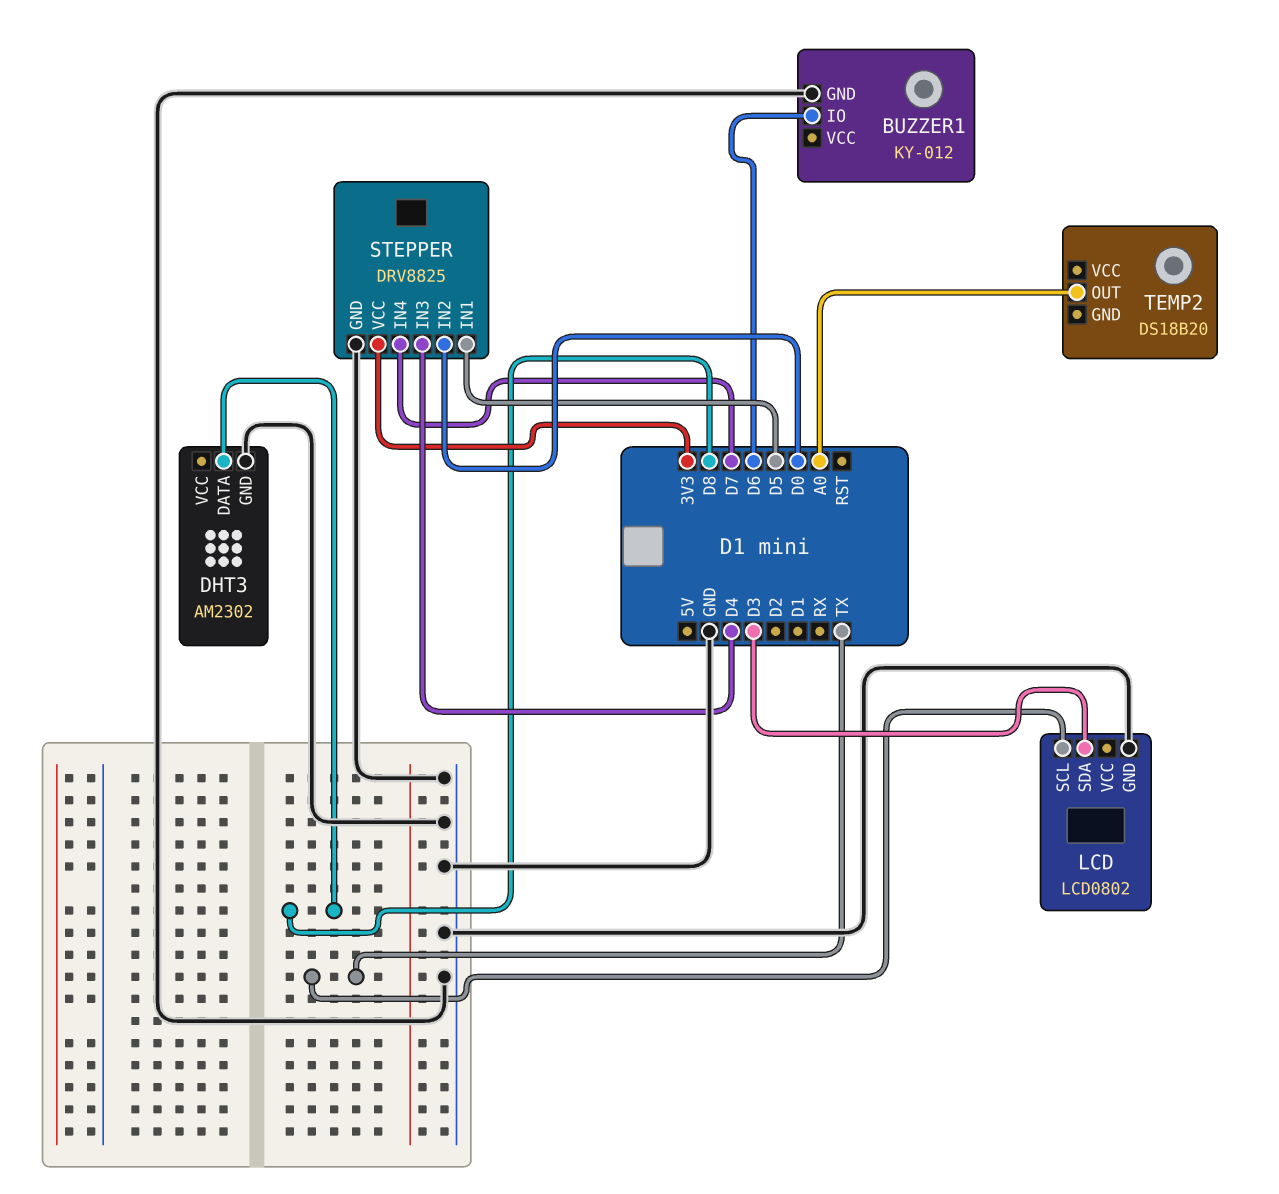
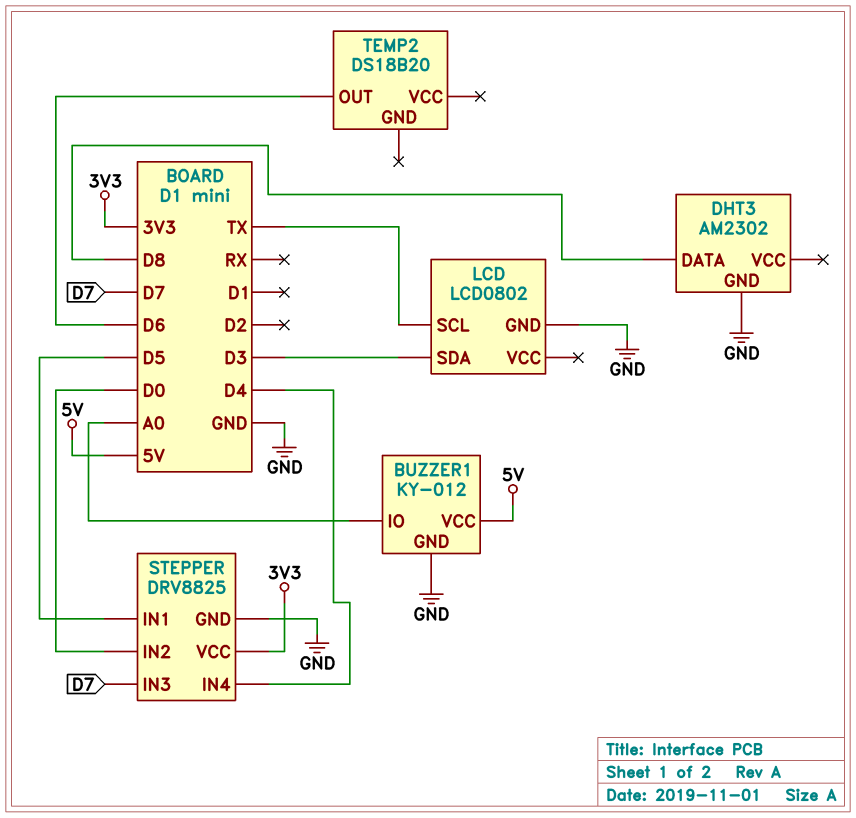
BUZZER1 pin IO: D6 -> A0
BUZZER1 pin VCC: none -> 5V
STEPPER pin IN3: D4 -> D7
STEPPER pin IN4: D7 -> D4
TEMP2 pin OUT: A0 -> D6

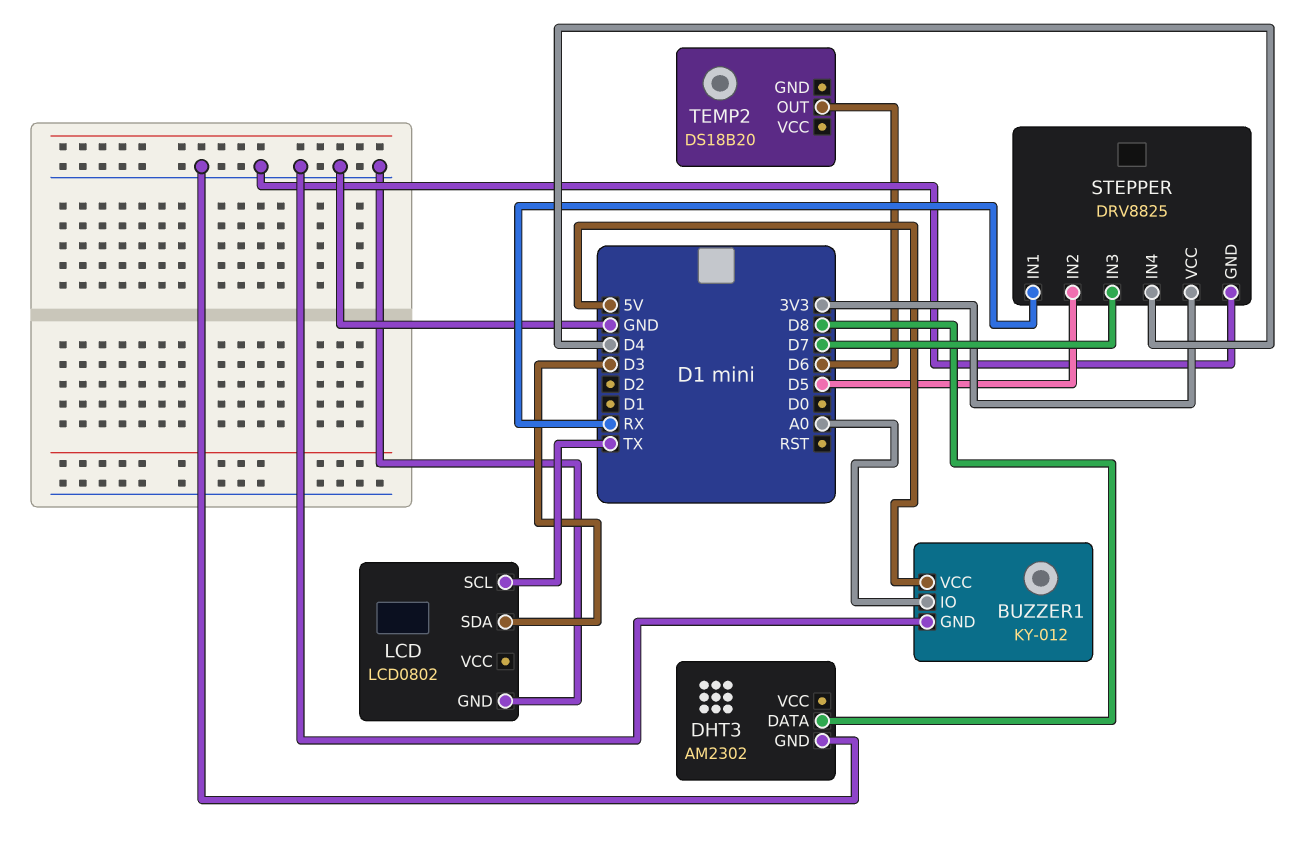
STEPPER pin IN1: D5 -> RX
STEPPER pin IN2: D0 -> D5

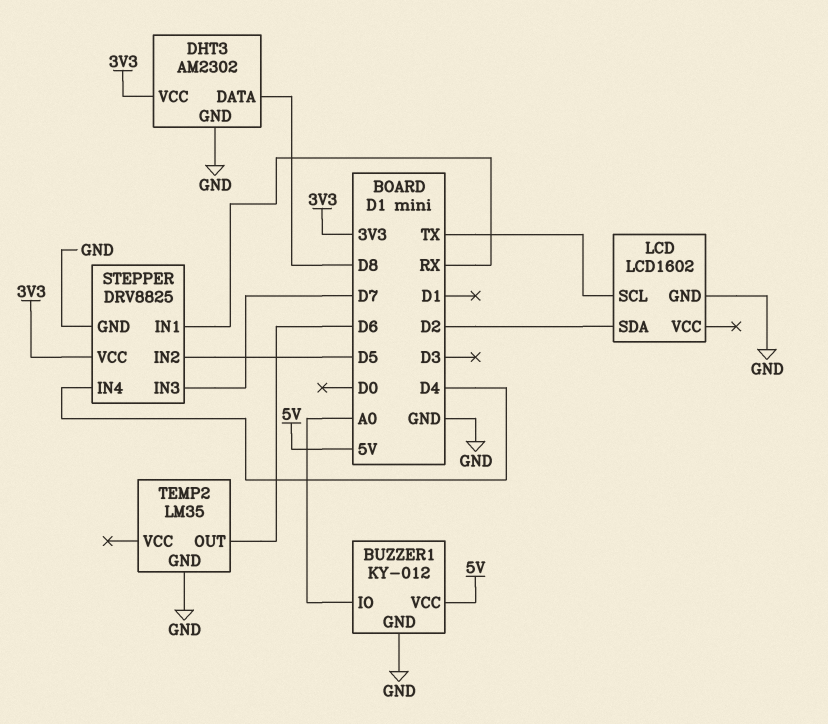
DHT3 pin VCC: none -> 3V3
LCD: LCD0802 -> LCD1602
LCD pin SDA: D3 -> D2
TEMP2: DS18B20 -> LM35
TEMP2 pin GND: none -> GND

